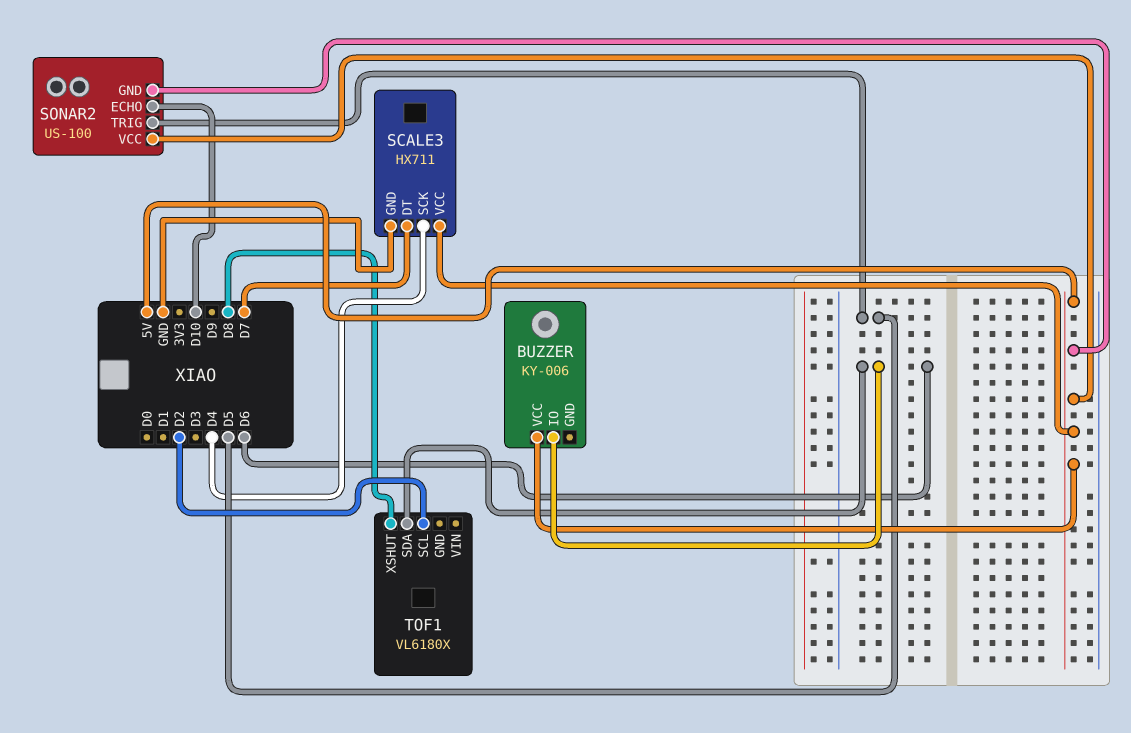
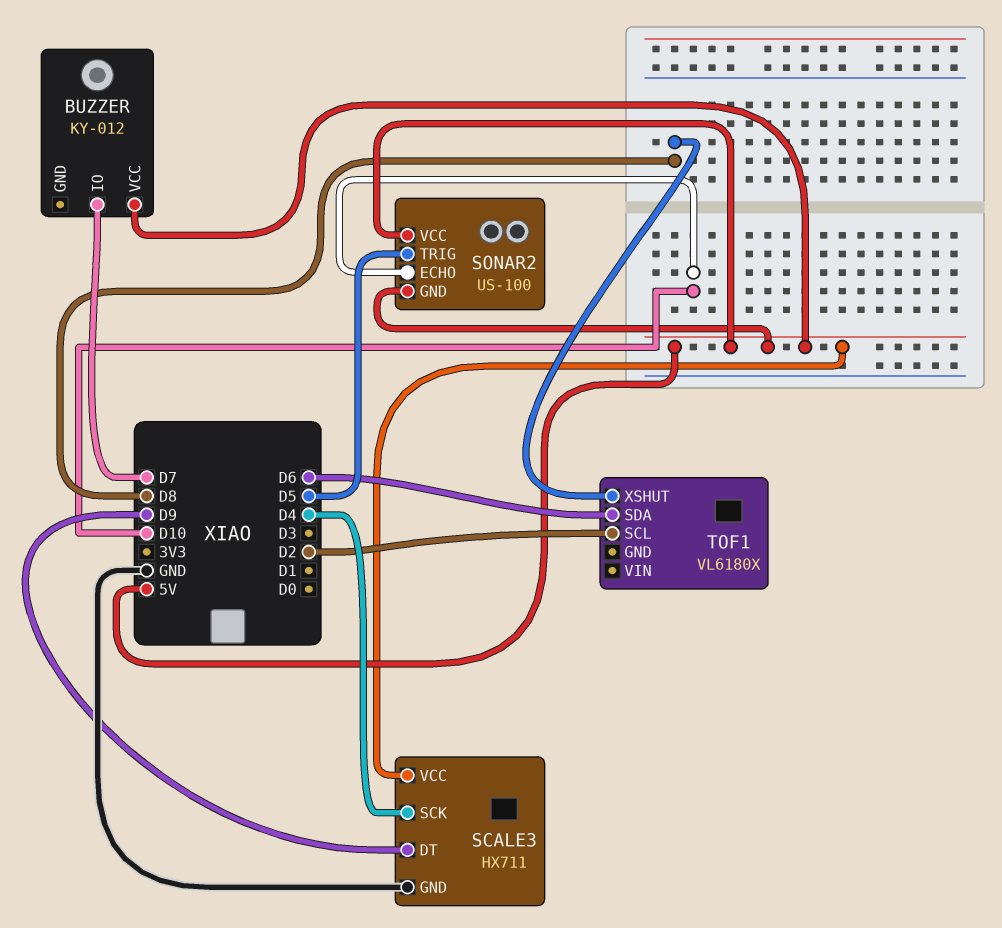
BUZZER: KY-006 -> KY-012
BUZZER pin IO: D6 -> D7
SCALE3 pin DT: D7 -> D9

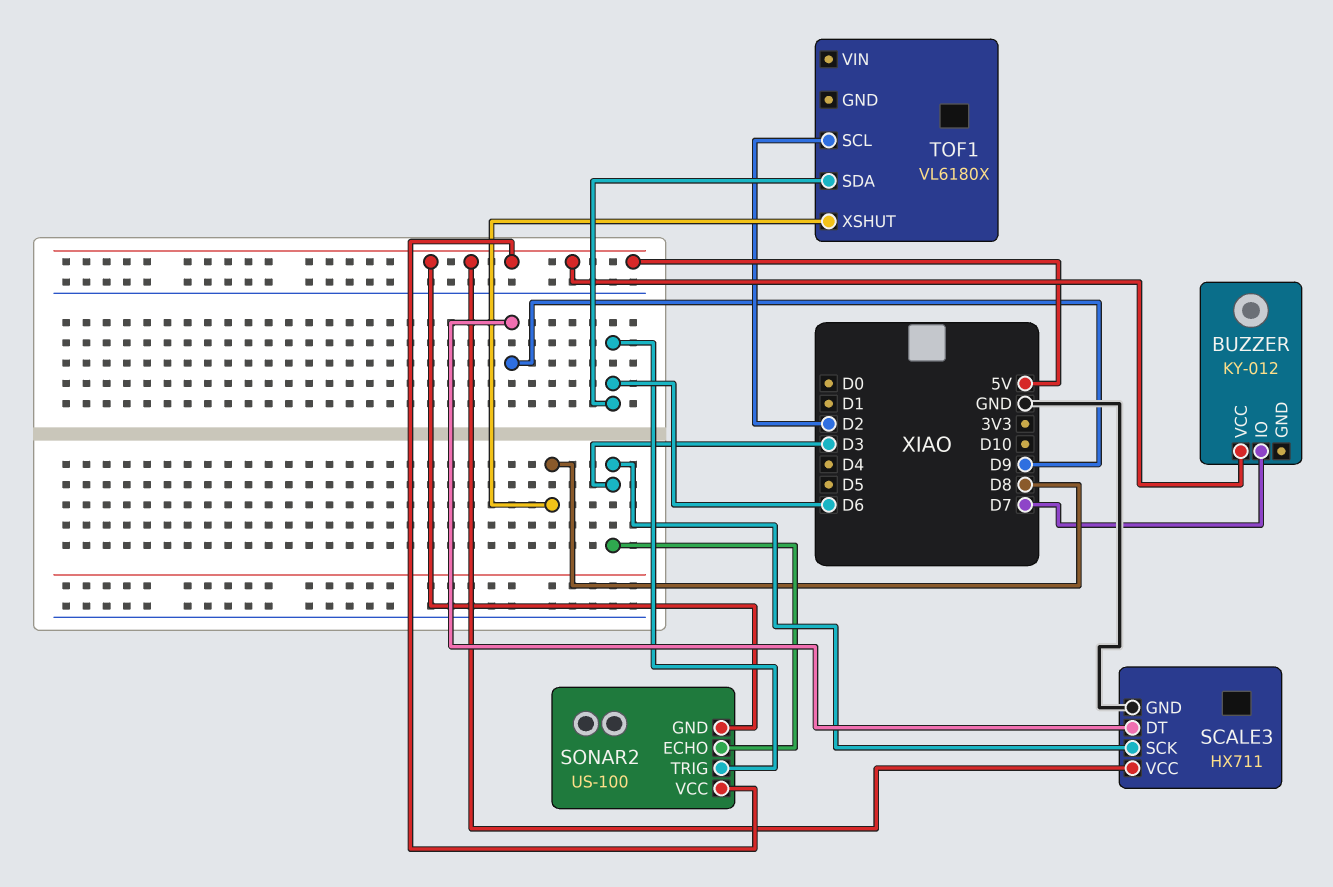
SCALE3 pin SCK: D4 -> D3
SONAR2 pin ECHO: D10 -> D3
SONAR2 pin TRIG: D5 -> D6

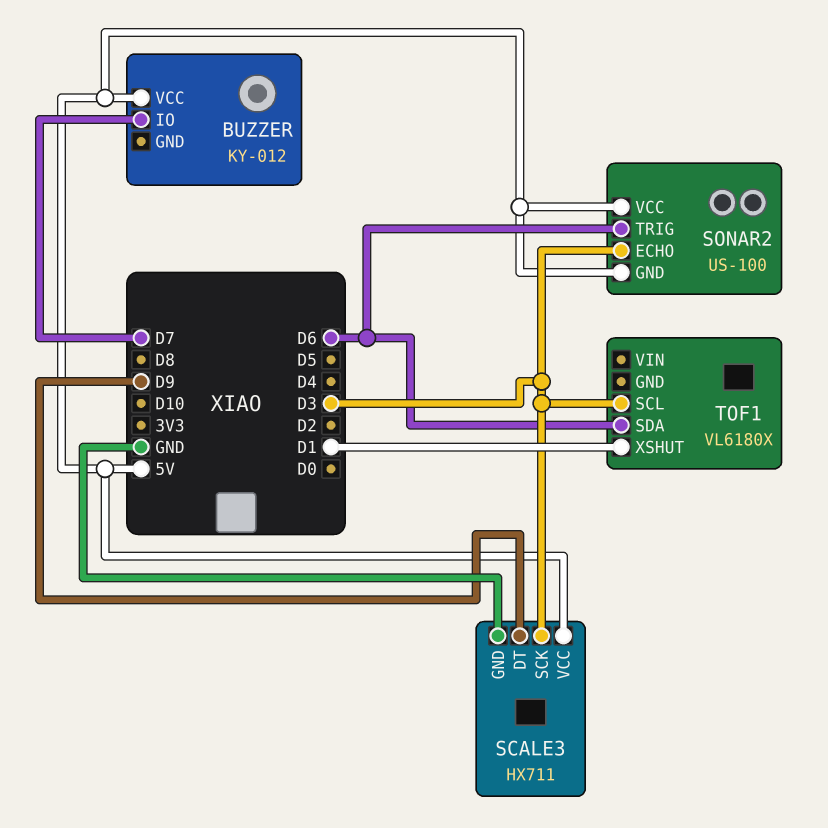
TOF1 pin SCL: D2 -> D3
TOF1 pin XSHUT: D8 -> D1

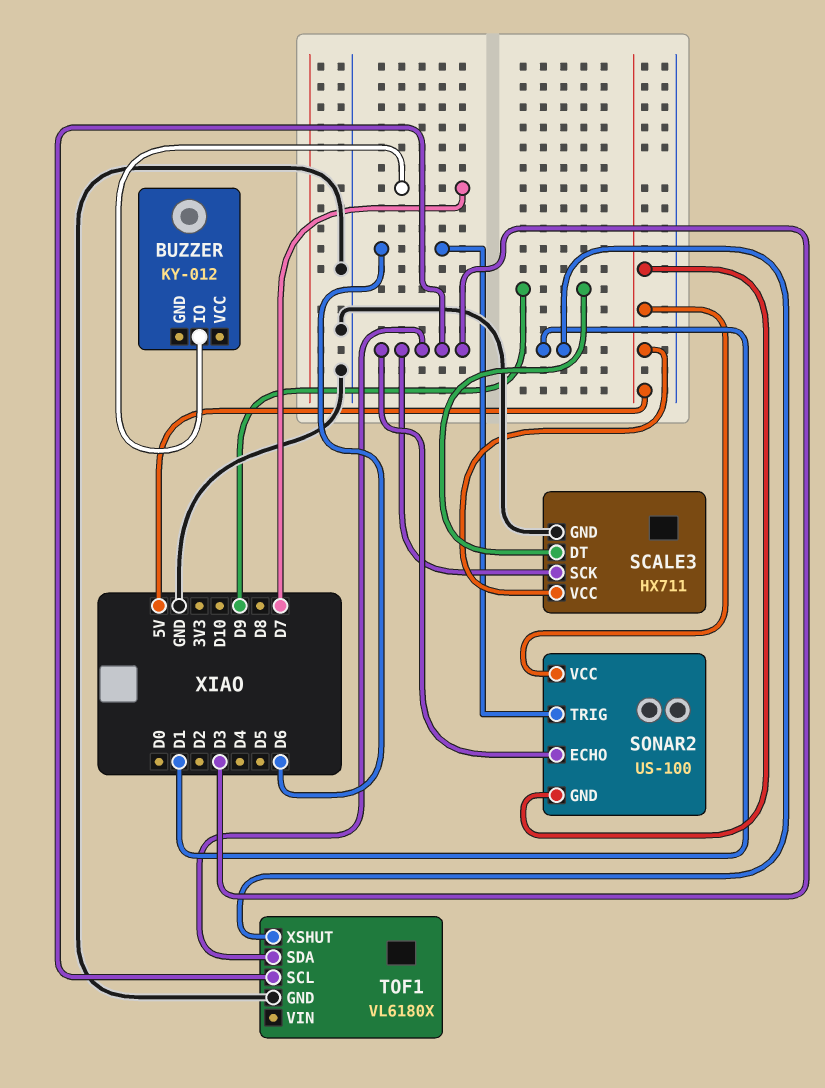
BUZZER pin VCC: 5V -> none
TOF1 pin GND: none -> GND
TOF1 pin SDA: D6 -> D3

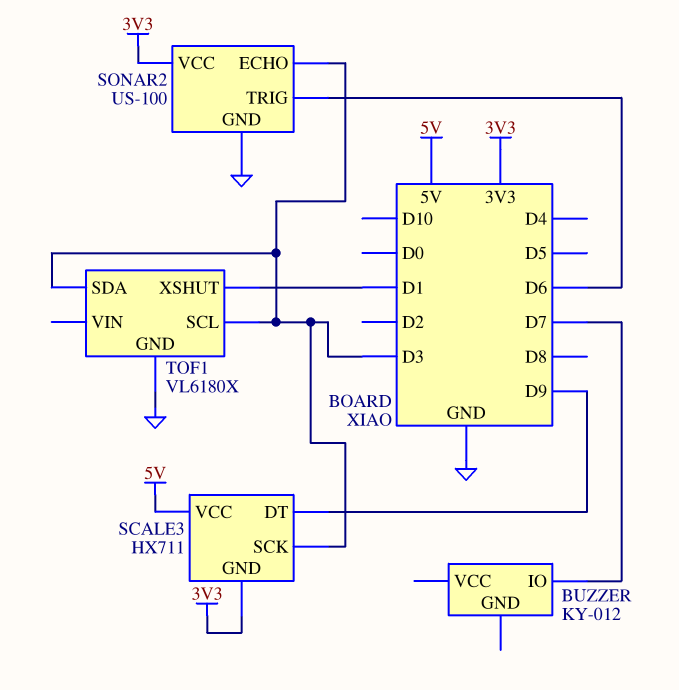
SCALE3 pin GND: GND -> 3V3
SONAR2 pin GND: 5V -> GND
SONAR2 pin VCC: 5V -> 3V3

